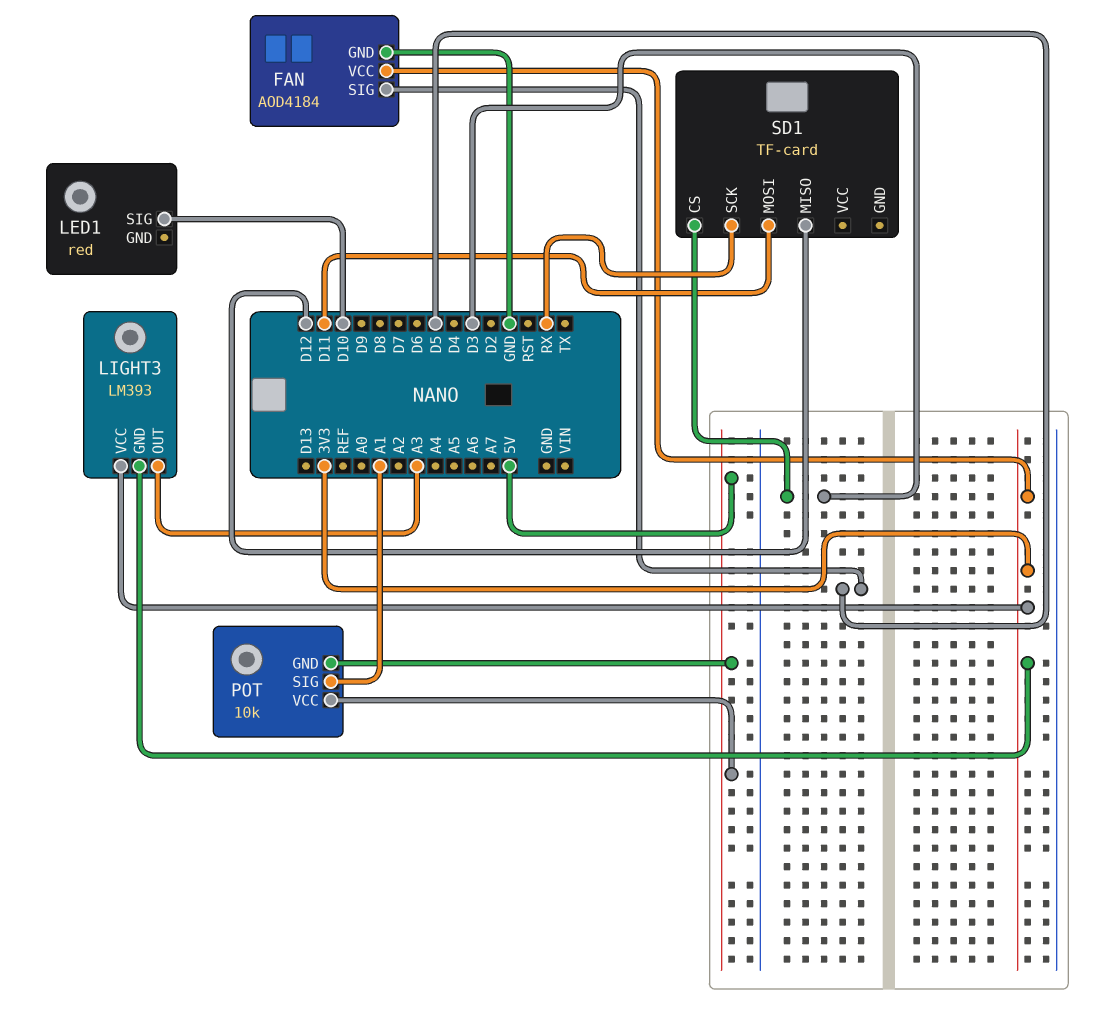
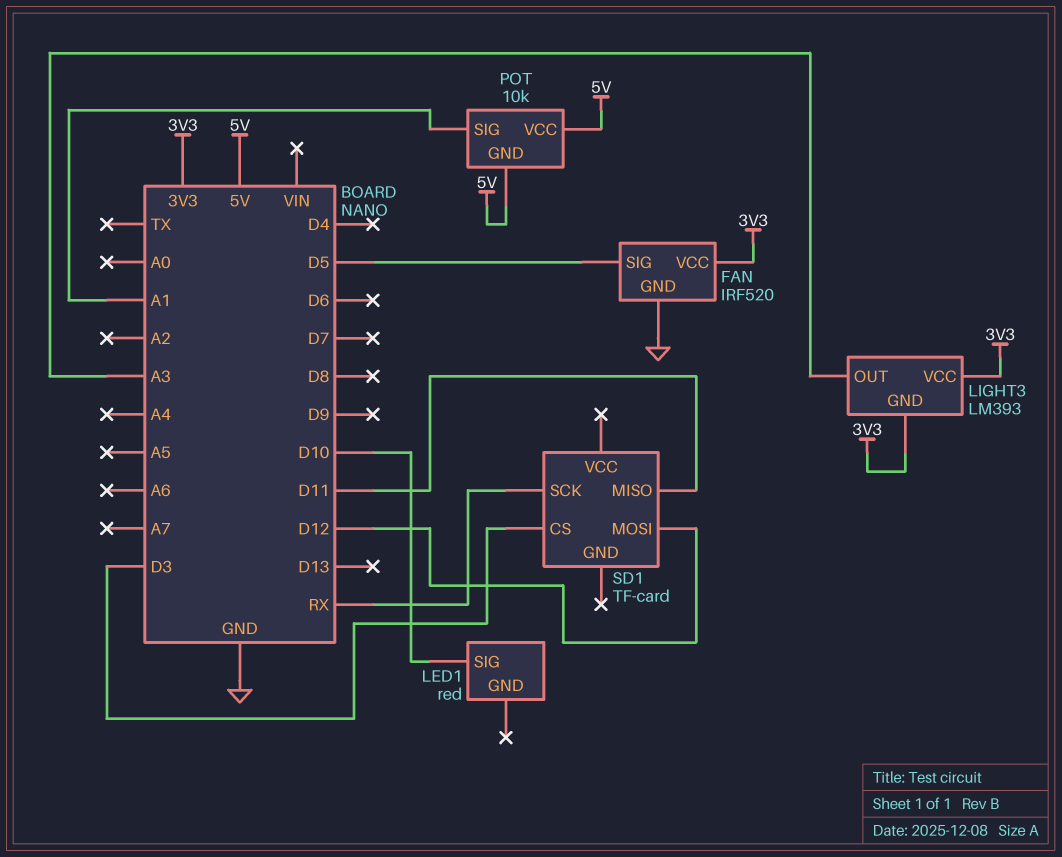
FAN: AOD4184 -> IRF520
SD1 pin MISO: D12 -> D11
SD1 pin MOSI: D11 -> D12

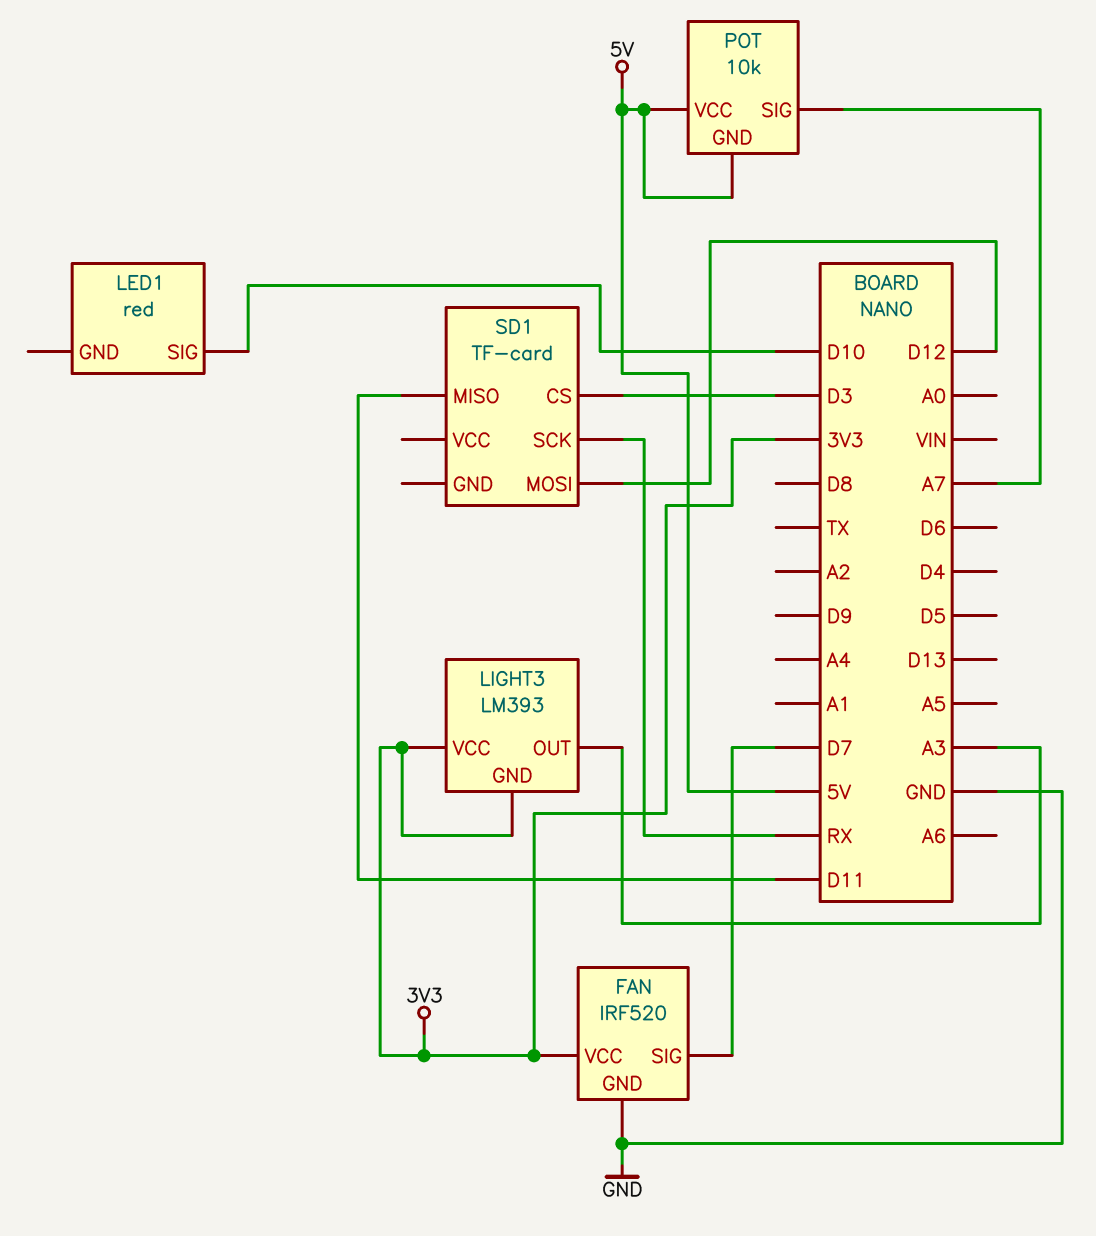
FAN pin SIG: D5 -> D7
POT pin SIG: A1 -> A7

